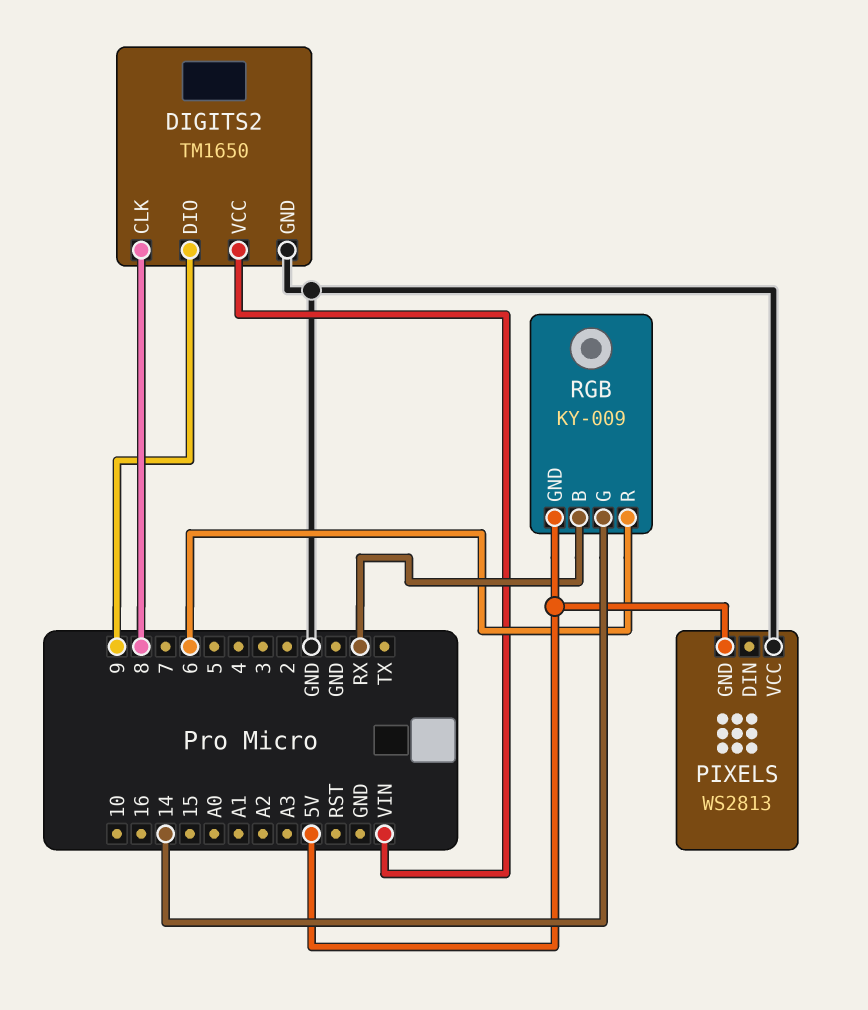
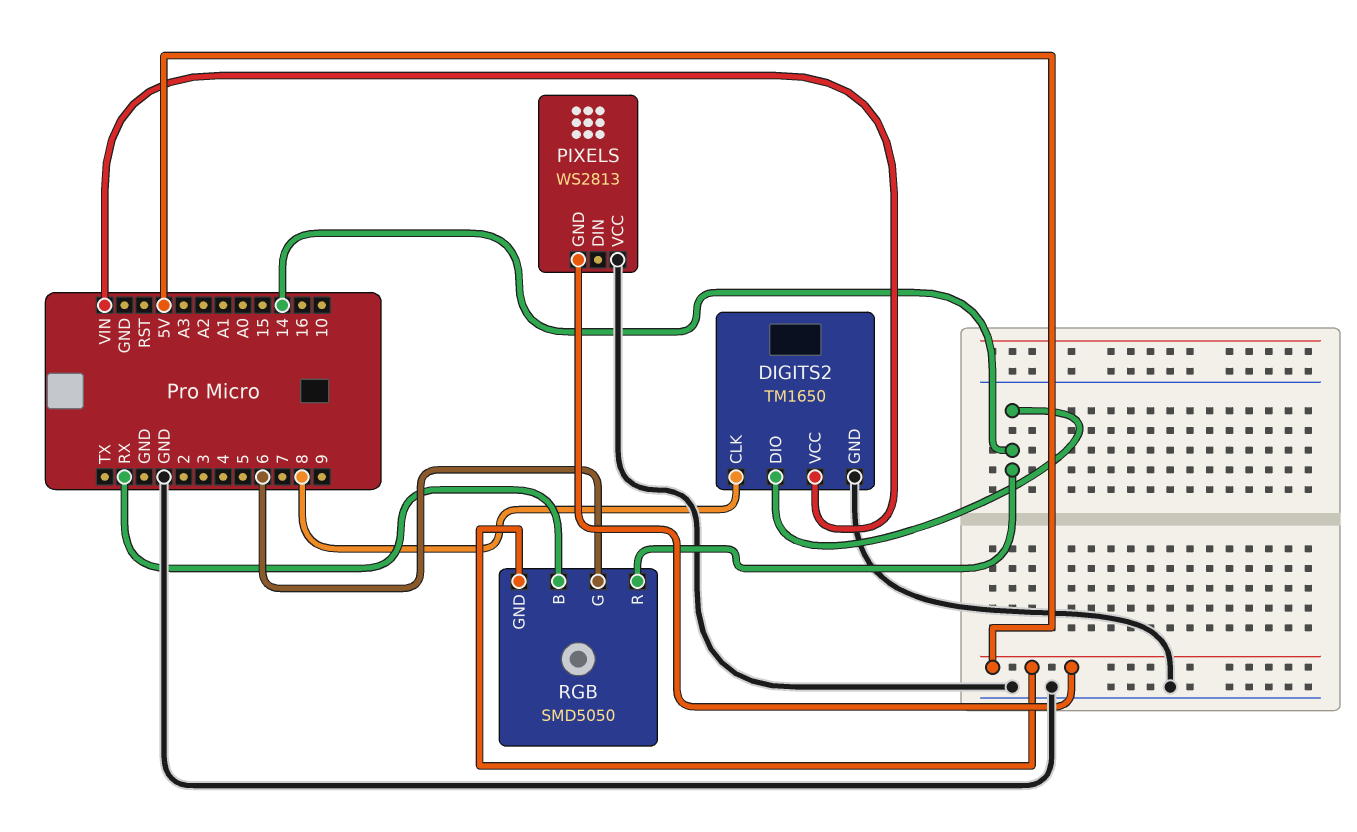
DIGITS2 pin DIO: 9 -> 14
RGB: KY-009 -> SMD5050
RGB pin G: 14 -> 6
RGB pin R: 6 -> 14

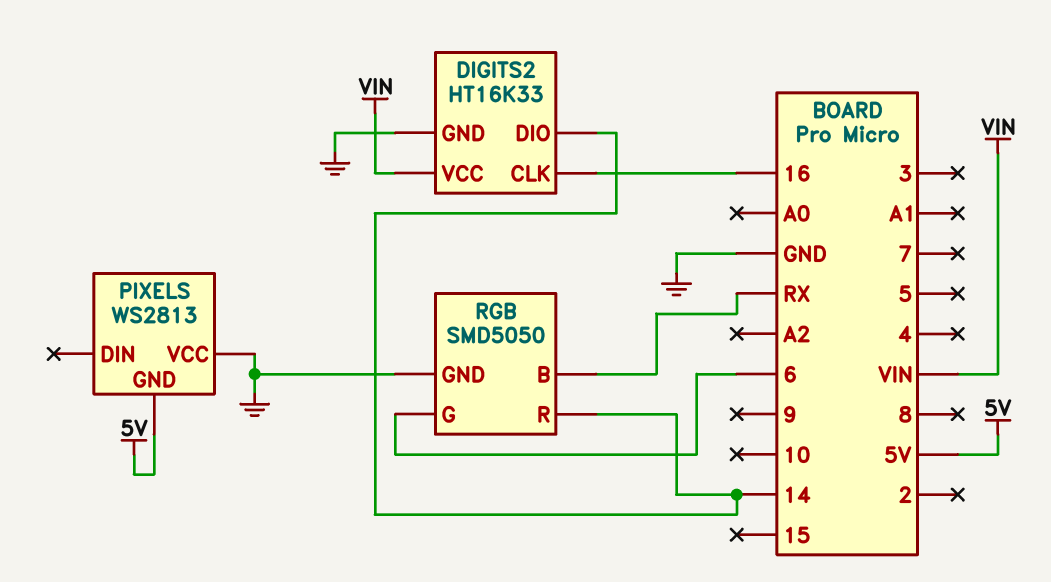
DIGITS2: TM1650 -> HT16K33
DIGITS2 pin CLK: 8 -> 16
RGB pin GND: 5V -> GND

